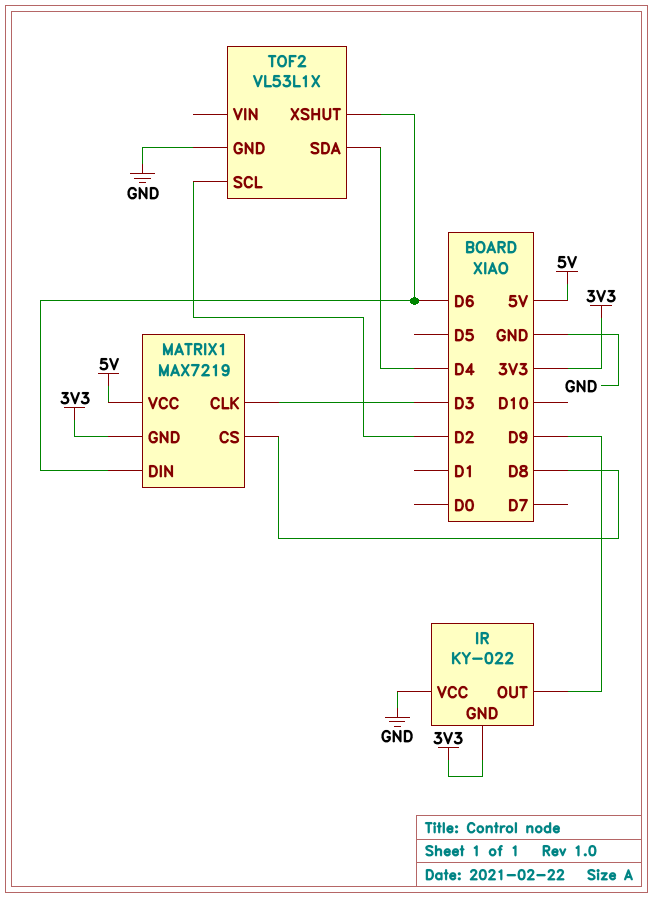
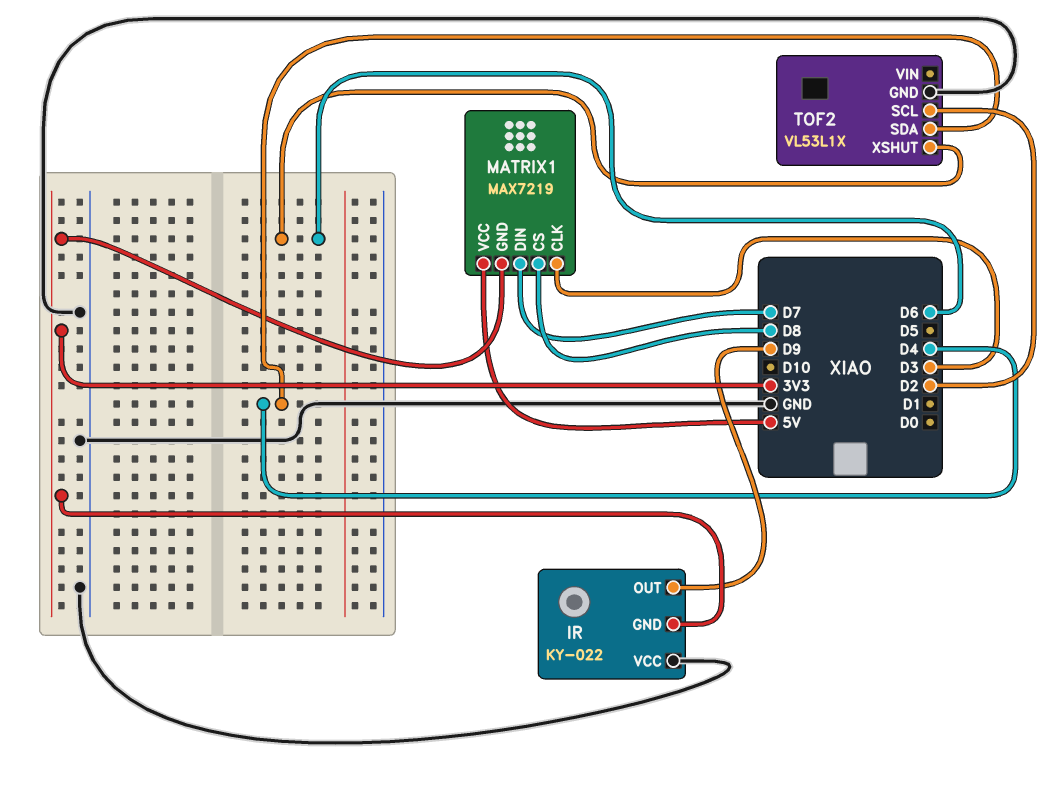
MATRIX1 pin DIN: D6 -> D7

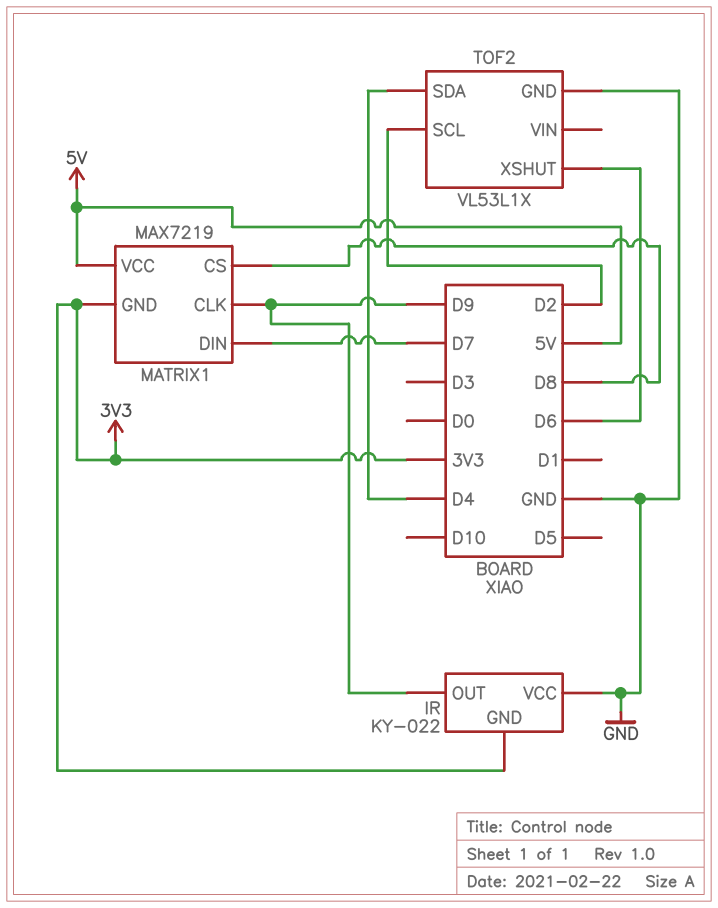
MATRIX1 pin CLK: D3 -> D9

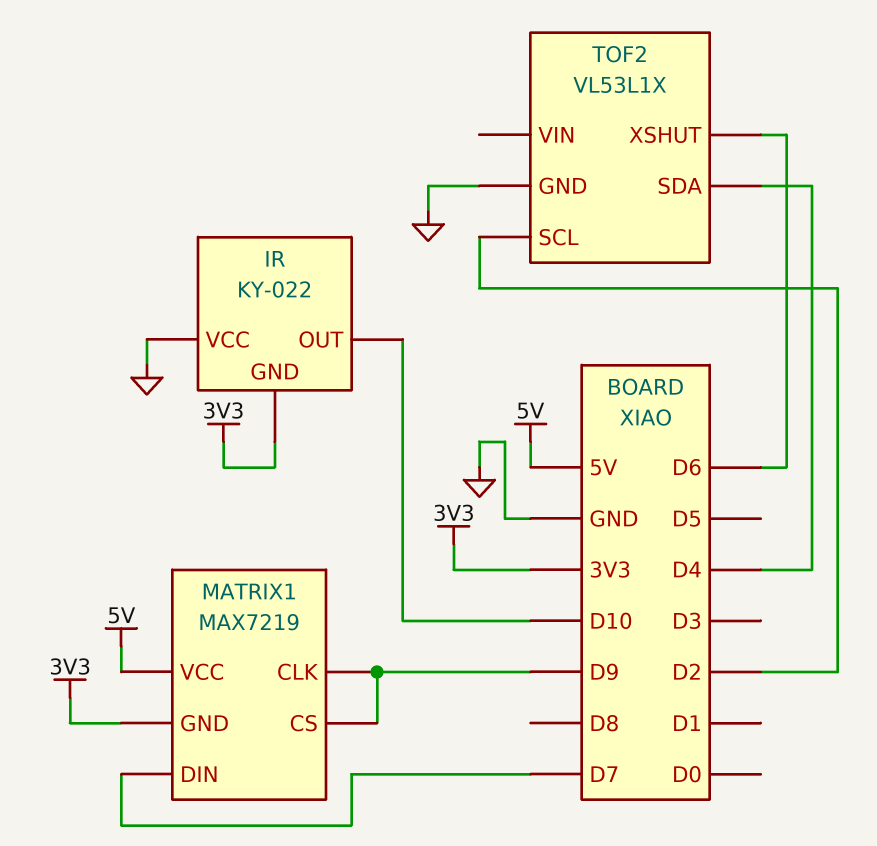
IR pin OUT: D9 -> D10
MATRIX1 pin CS: D8 -> D9

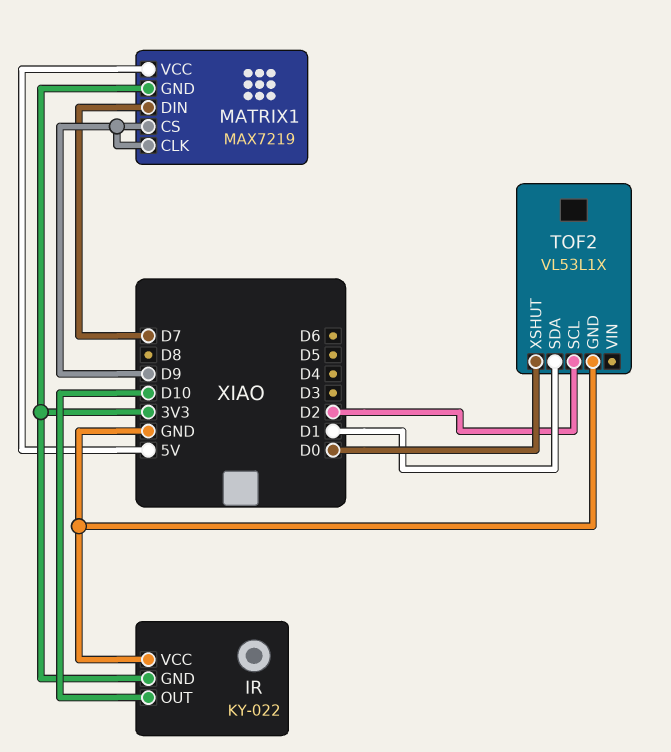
TOF2 pin SDA: D4 -> D1
TOF2 pin XSHUT: D6 -> D0

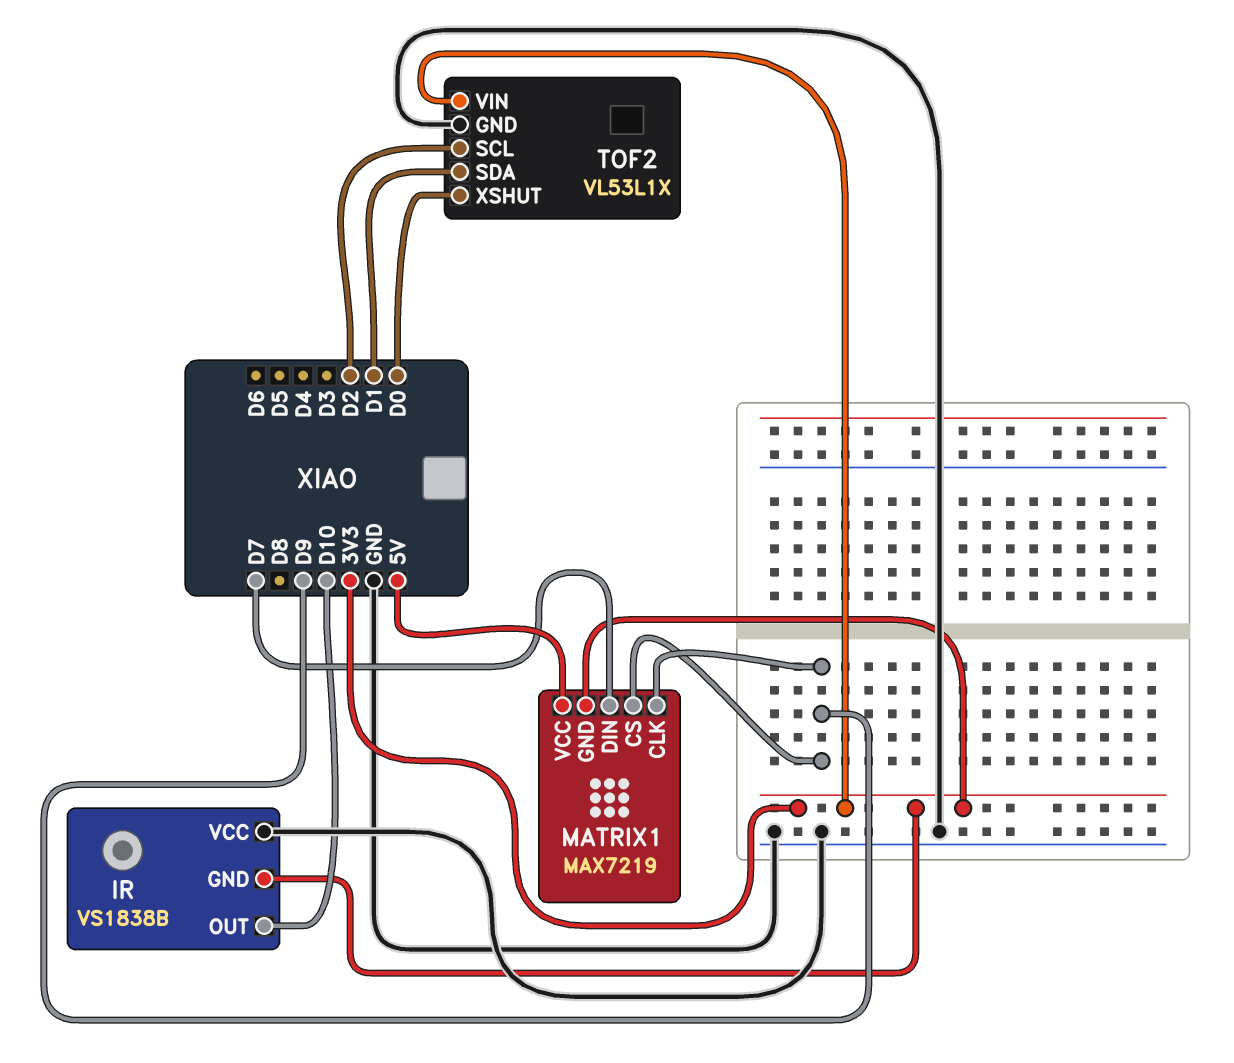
IR: KY-022 -> VS1838B
TOF2 pin VIN: none -> 3V3

